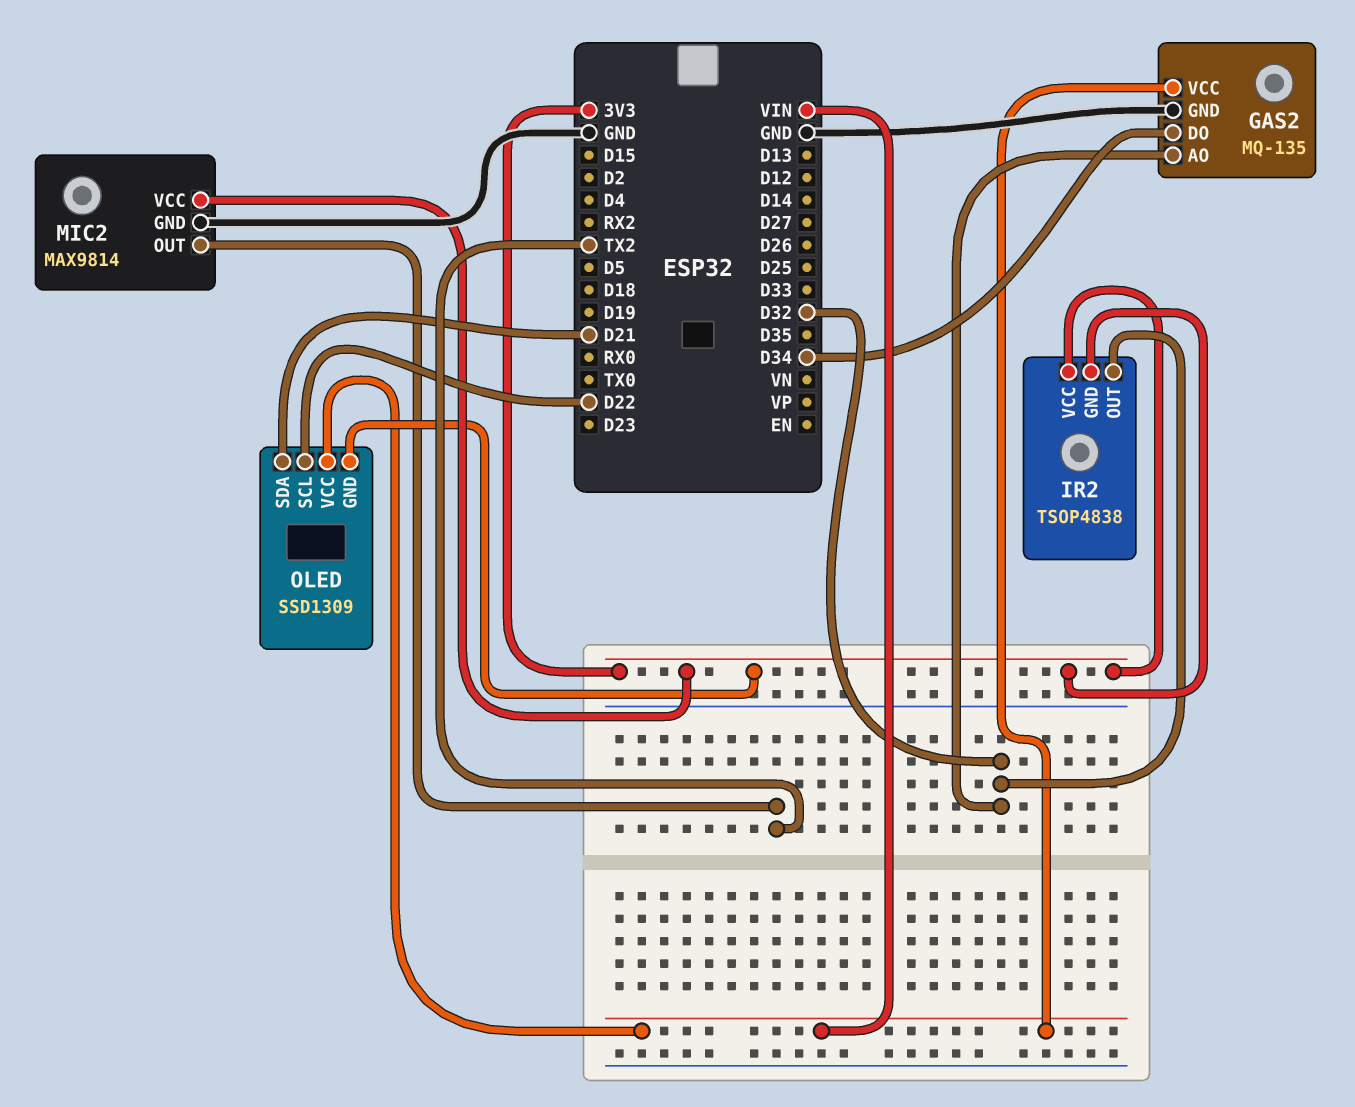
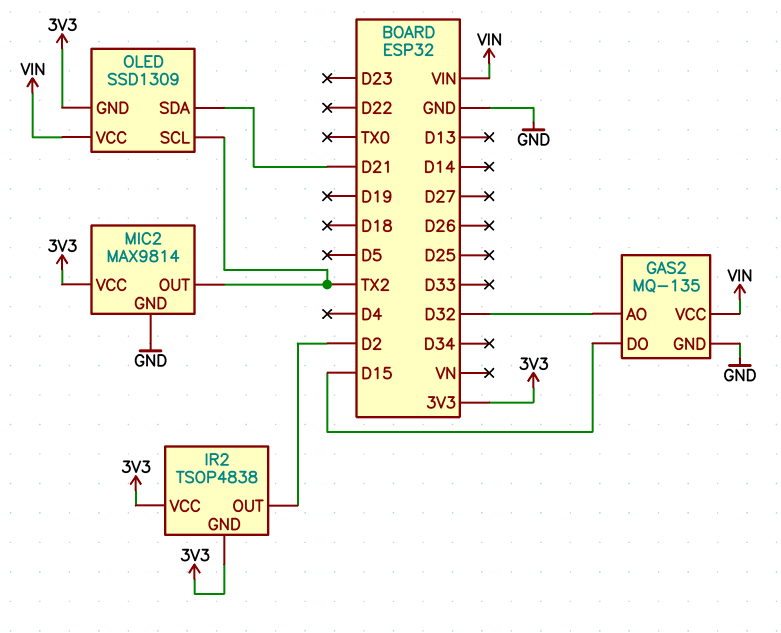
GAS2 pin DO: D34 -> D15
IR2 pin OUT: D32 -> D2
OLED pin SCL: D22 -> TX2

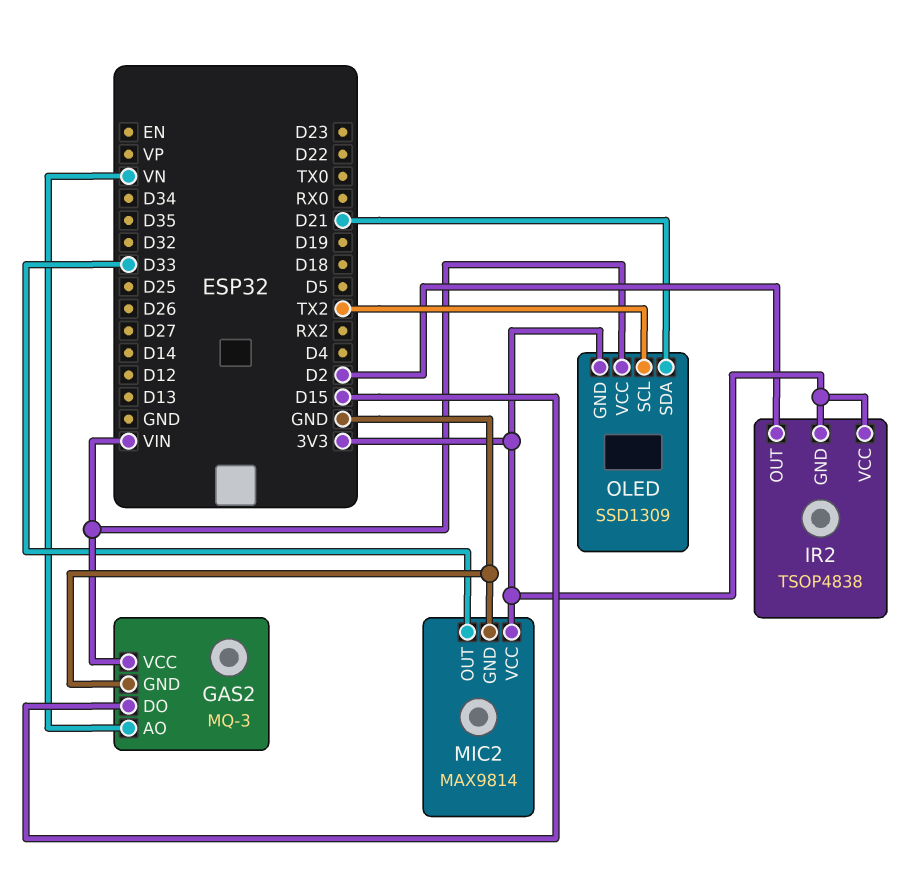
GAS2: MQ-135 -> MQ-3
GAS2 pin AO: D32 -> VN
MIC2 pin OUT: TX2 -> D33

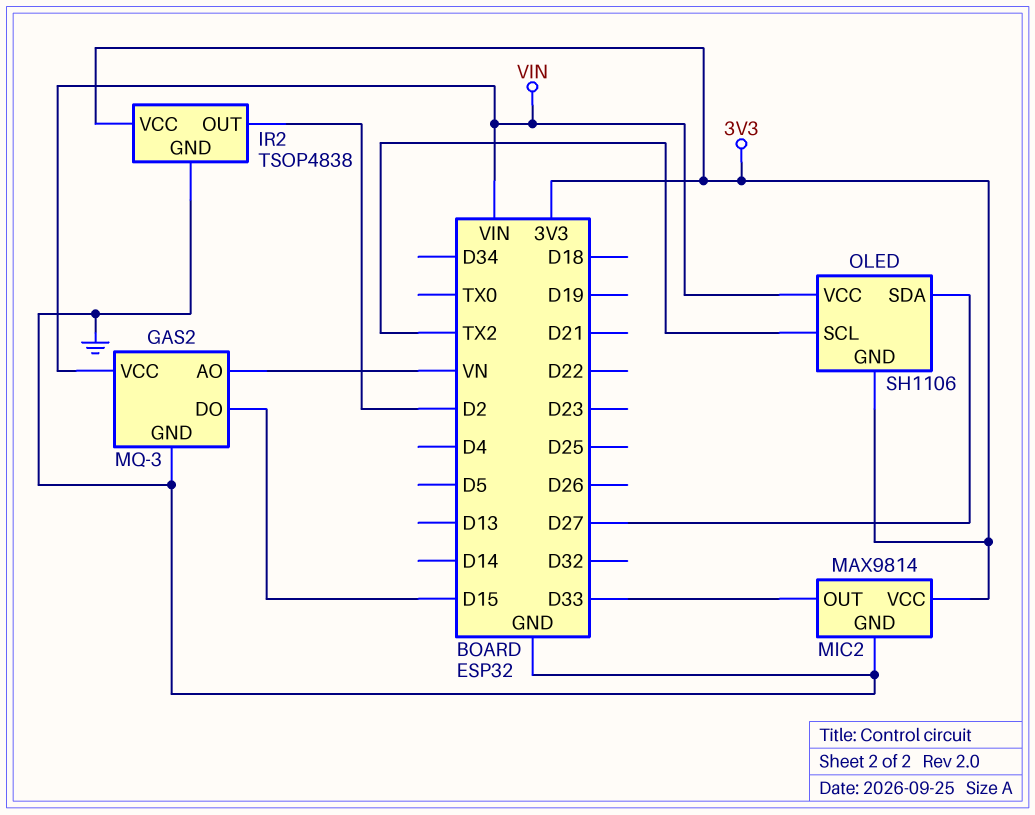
IR2 pin GND: 3V3 -> GND
OLED: SSD1309 -> SH1106
OLED pin SDA: D21 -> D27

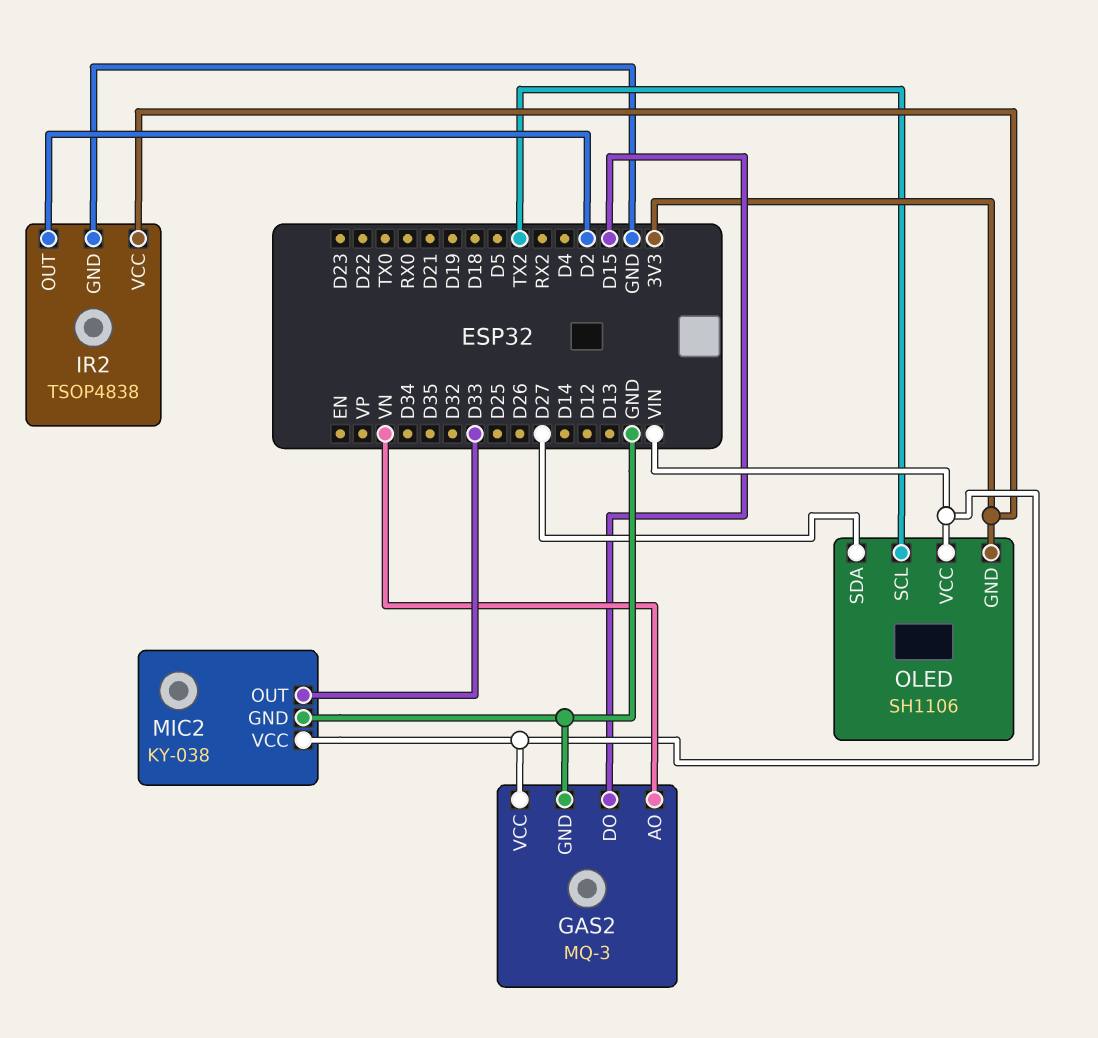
MIC2: MAX9814 -> KY-038
MIC2 pin VCC: 3V3 -> VIN

